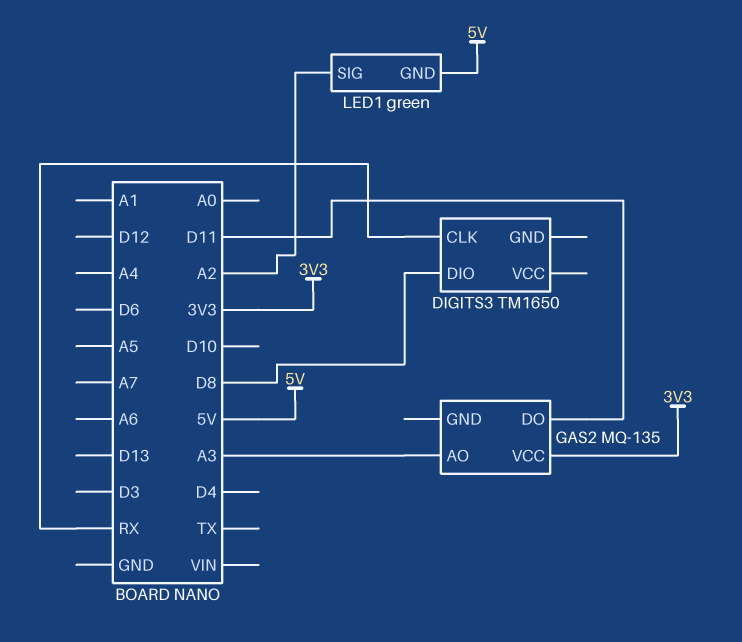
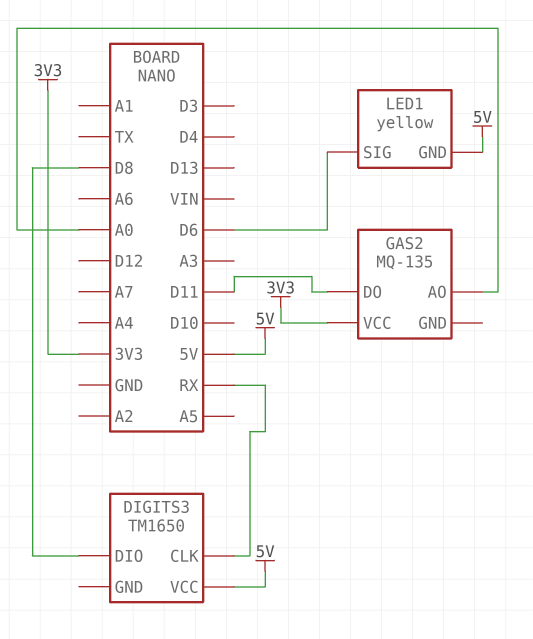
DIGITS3 pin VCC: none -> 5V
GAS2 pin AO: A3 -> A0
LED1: green -> yellow
LED1 pin SIG: A2 -> D6

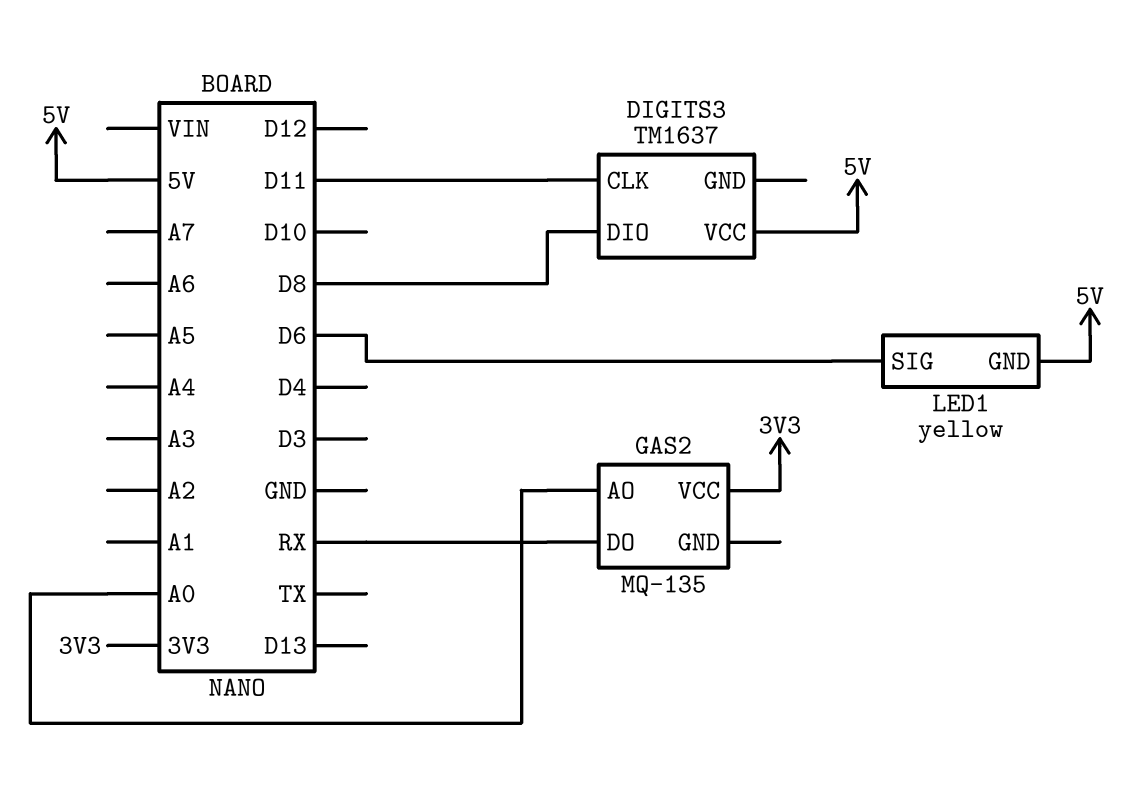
DIGITS3: TM1650 -> TM1637
DIGITS3 pin CLK: RX -> D11
GAS2 pin DO: D11 -> RX

